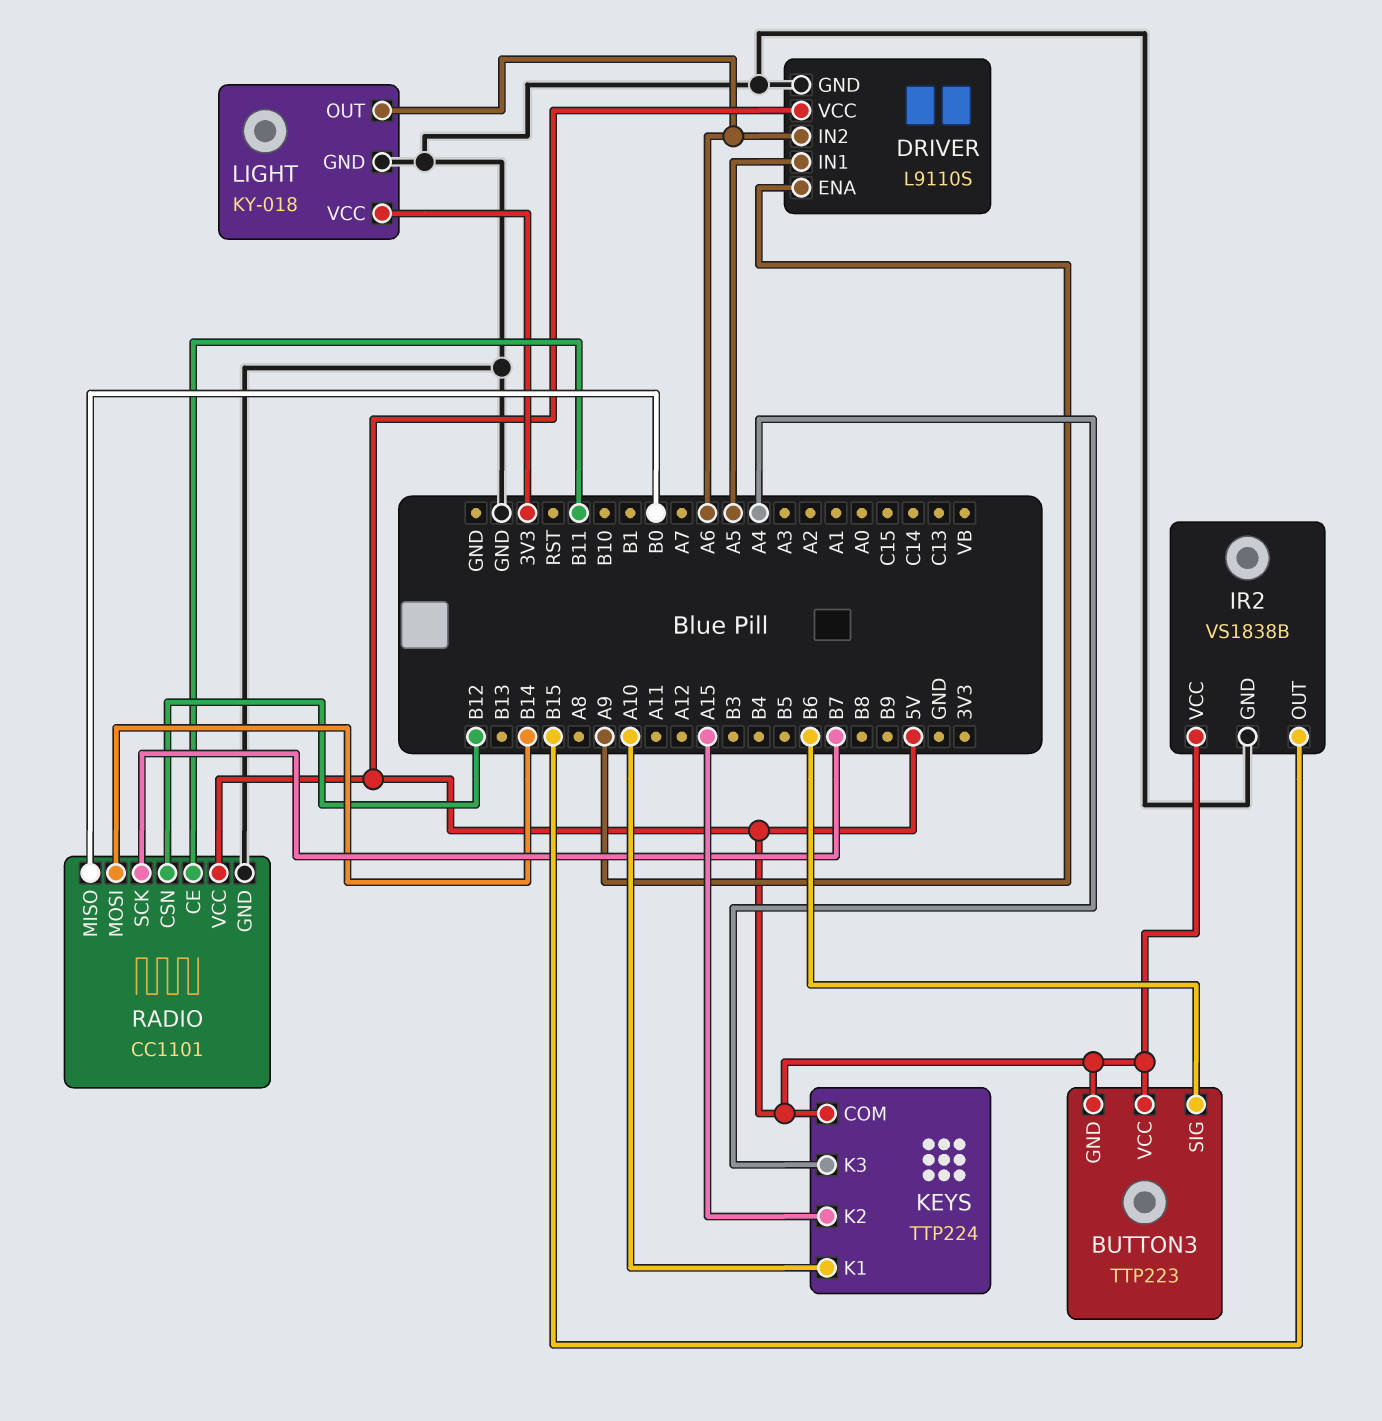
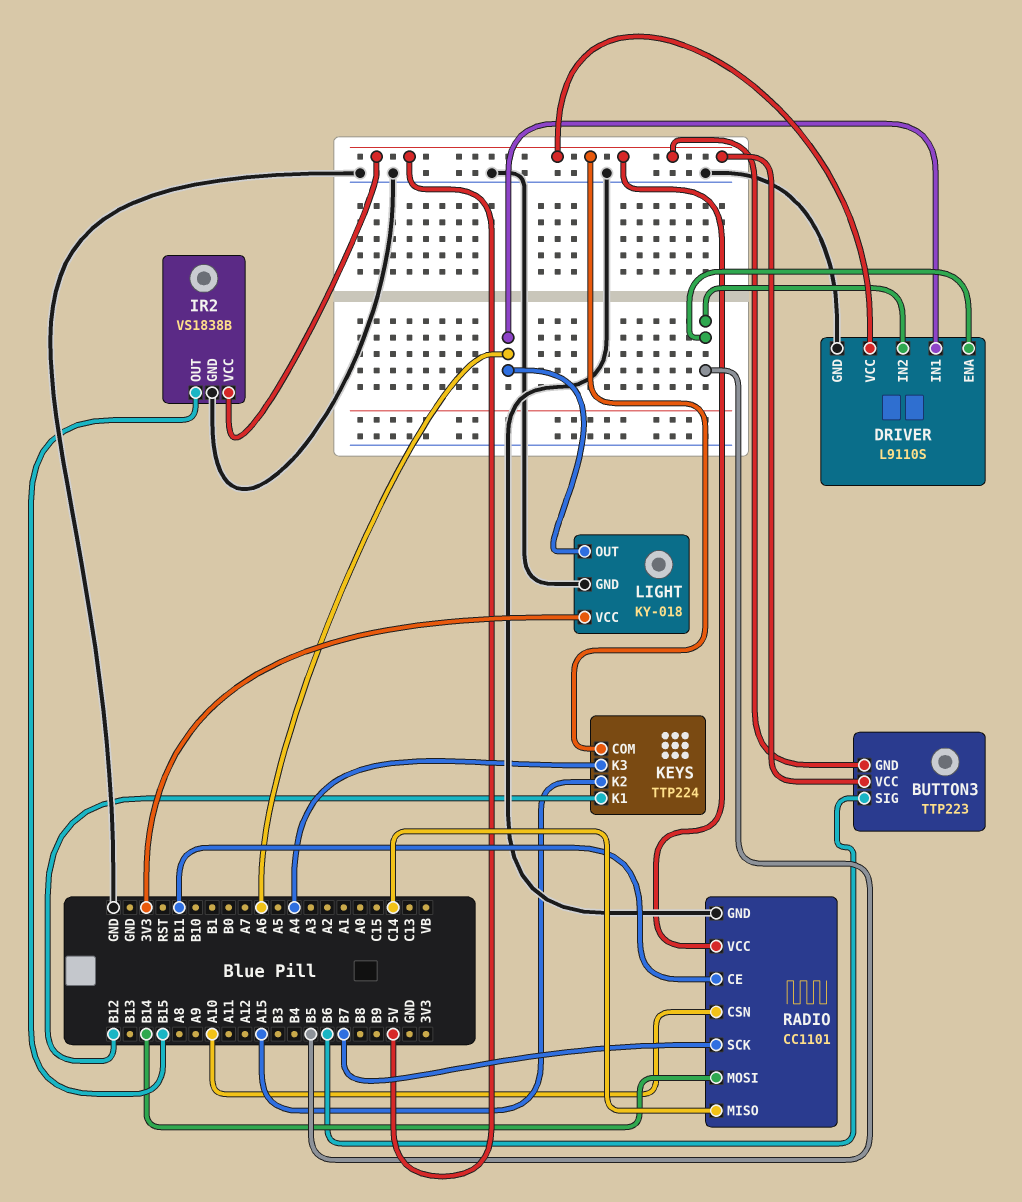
DRIVER pin ENA: A9 -> B5
DRIVER pin IN1: A5 -> A6
DRIVER pin IN2: A6 -> B5
KEYS pin K1: A10 -> B12
RADIO pin CSN: B12 -> A10
RADIO pin MISO: B0 -> C14

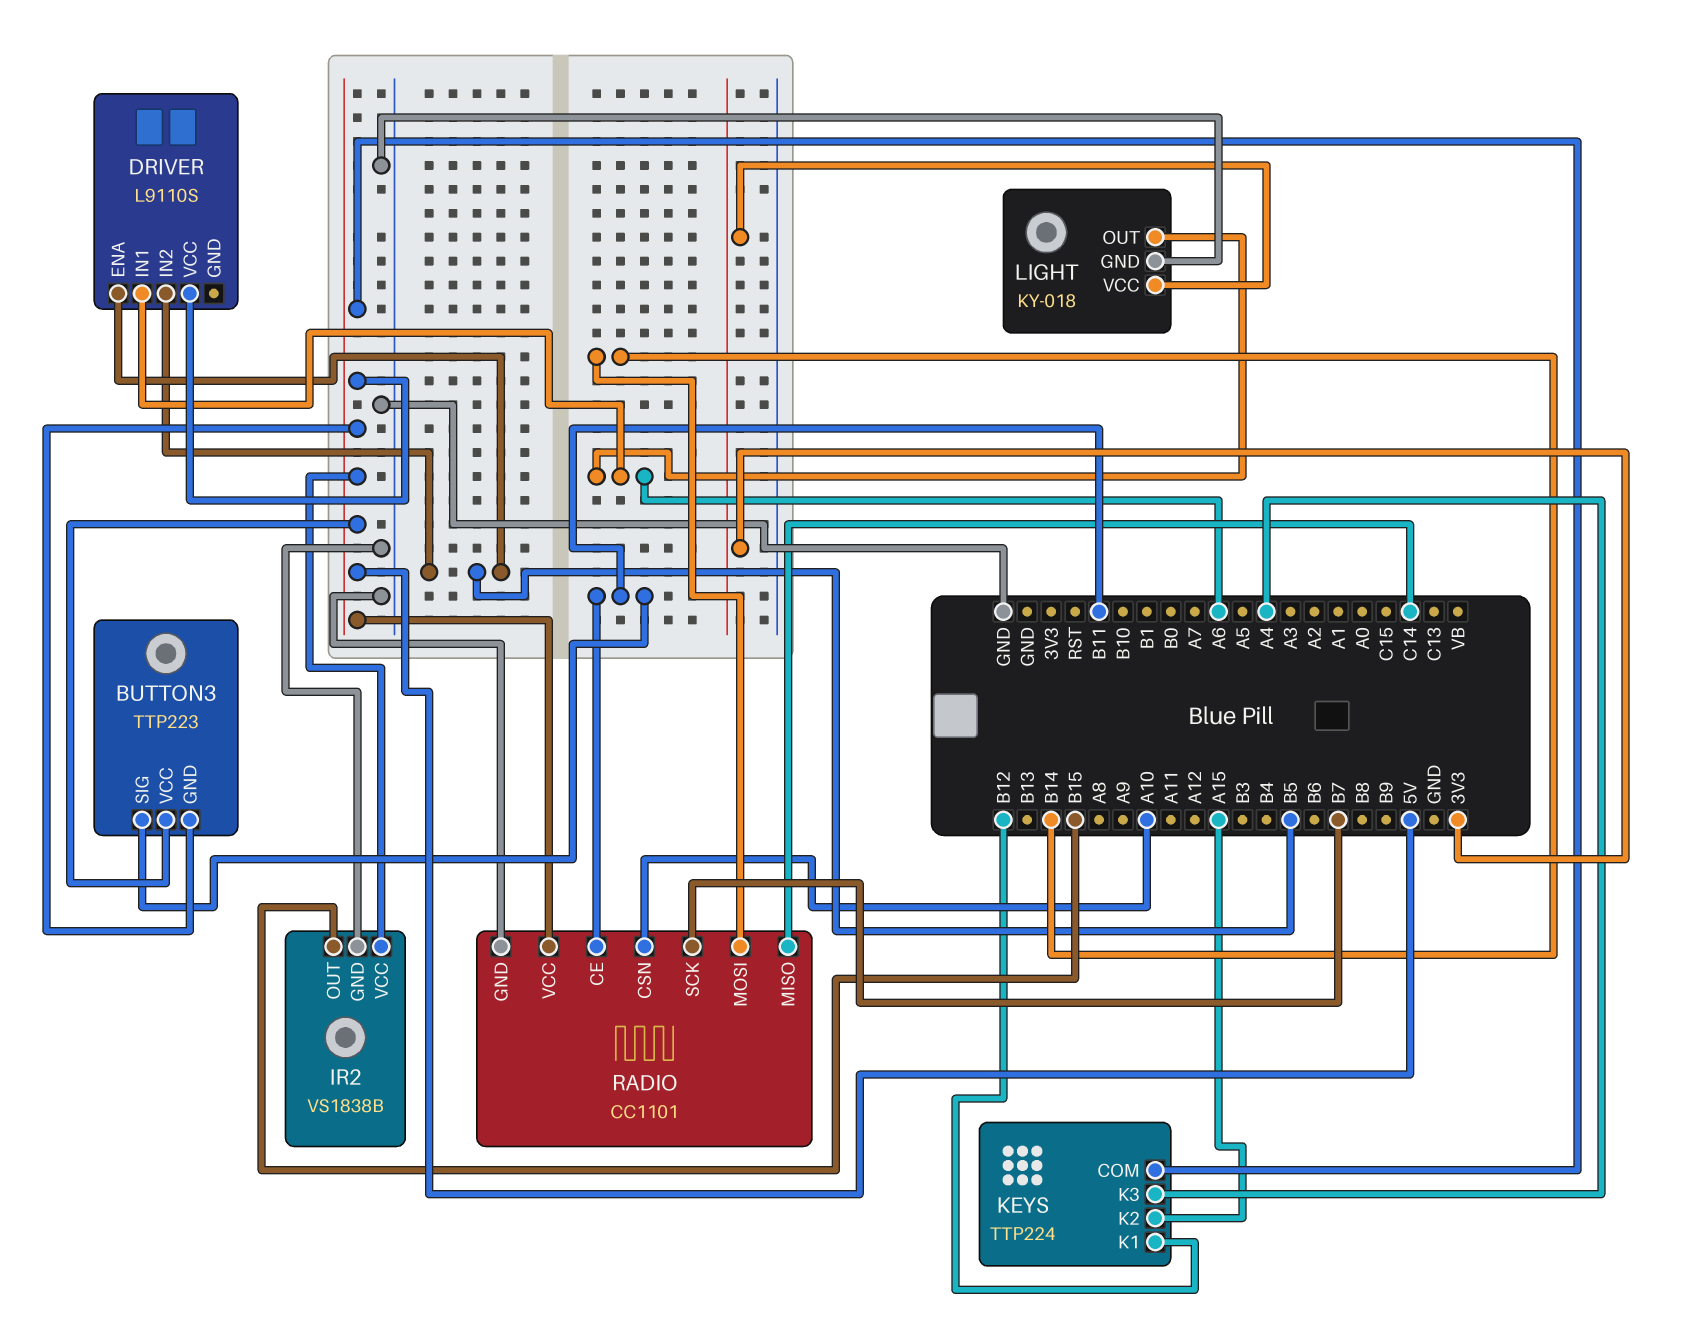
BUTTON3 pin SIG: B6 -> B11
DRIVER pin GND: GND -> none

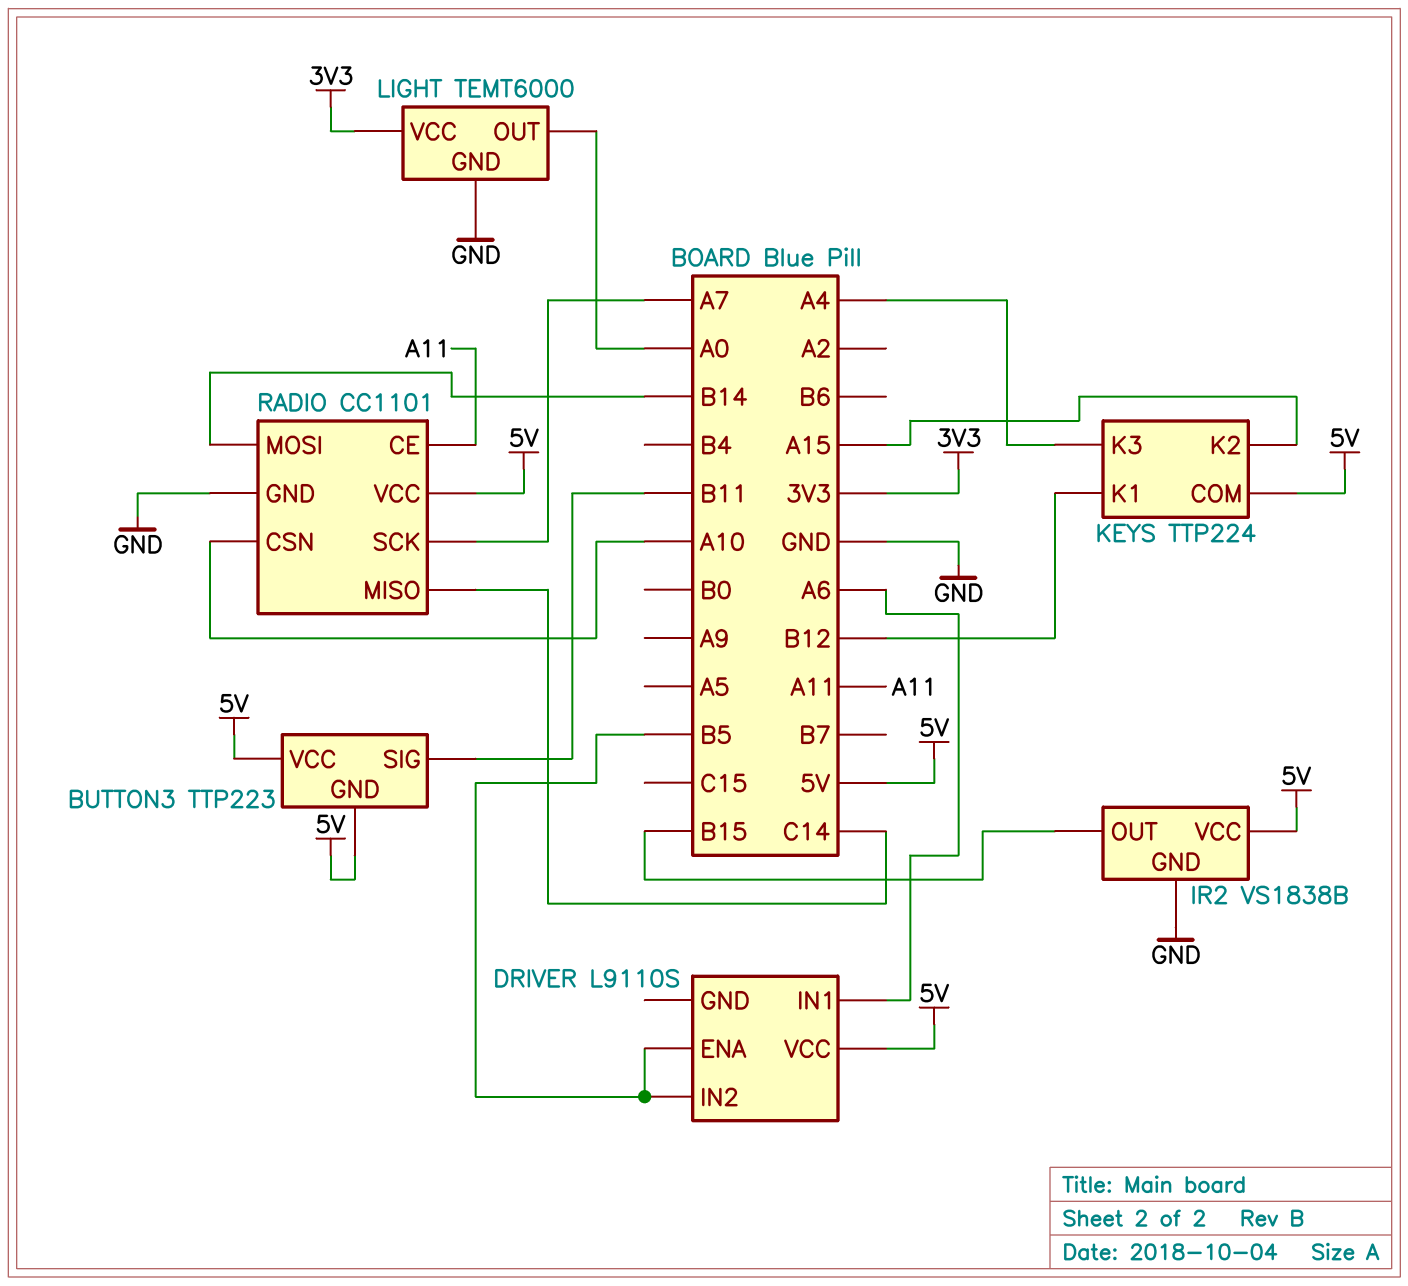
LIGHT: KY-018 -> TEMT6000
LIGHT pin OUT: A6 -> A0
RADIO pin CE: B11 -> A11
RADIO pin SCK: B7 -> A7

